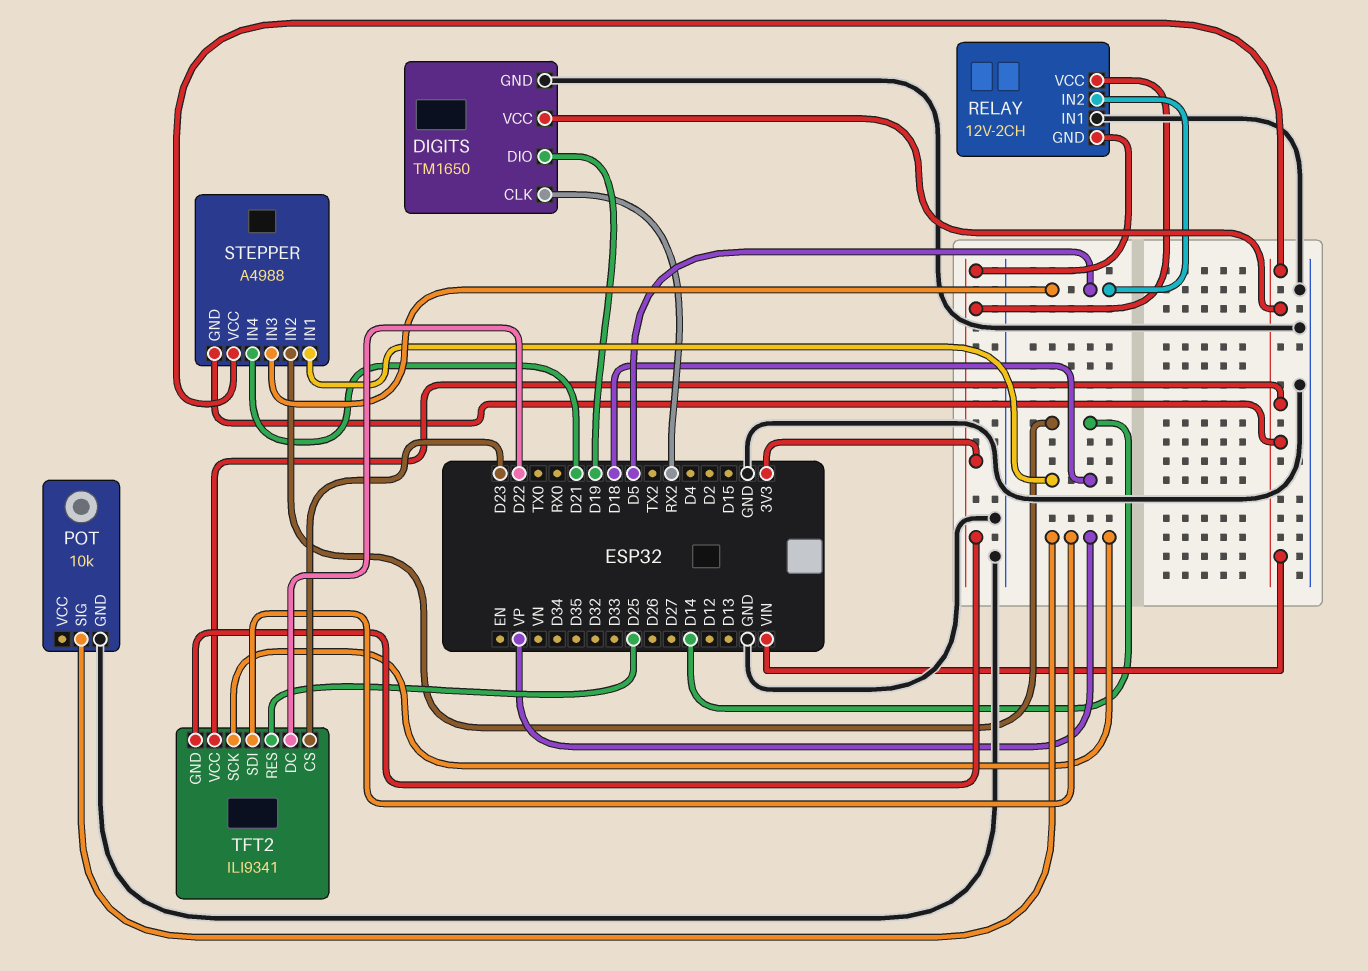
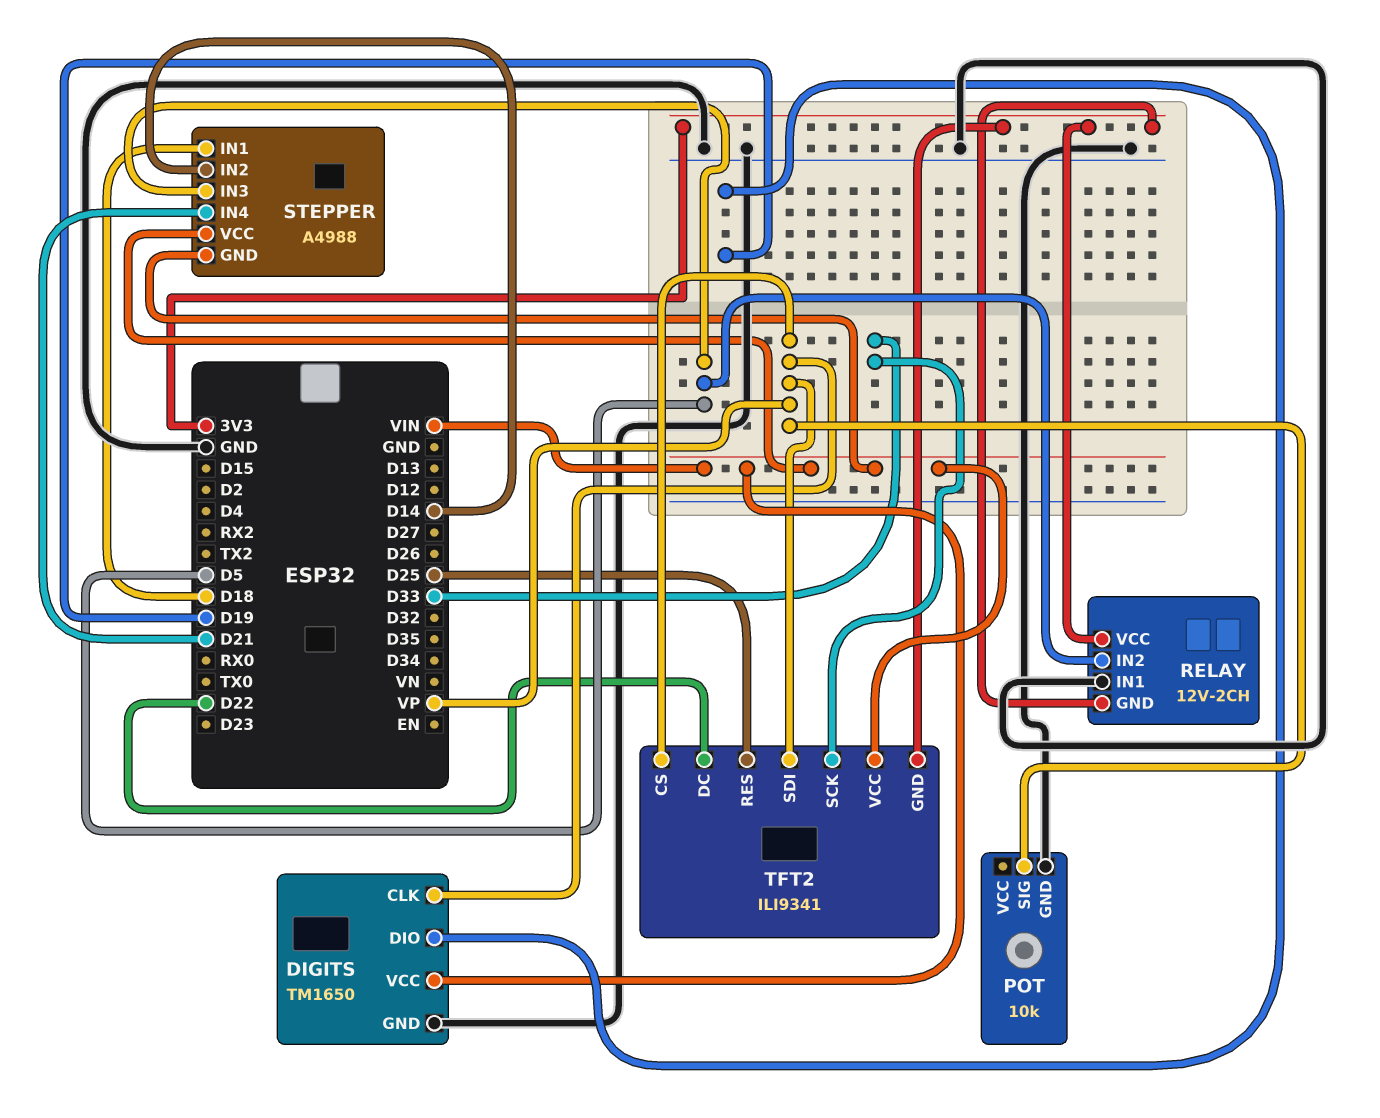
DIGITS pin CLK: RX2 -> VP
TFT2 pin CS: D23 -> VP
TFT2 pin SCK: VP -> D33

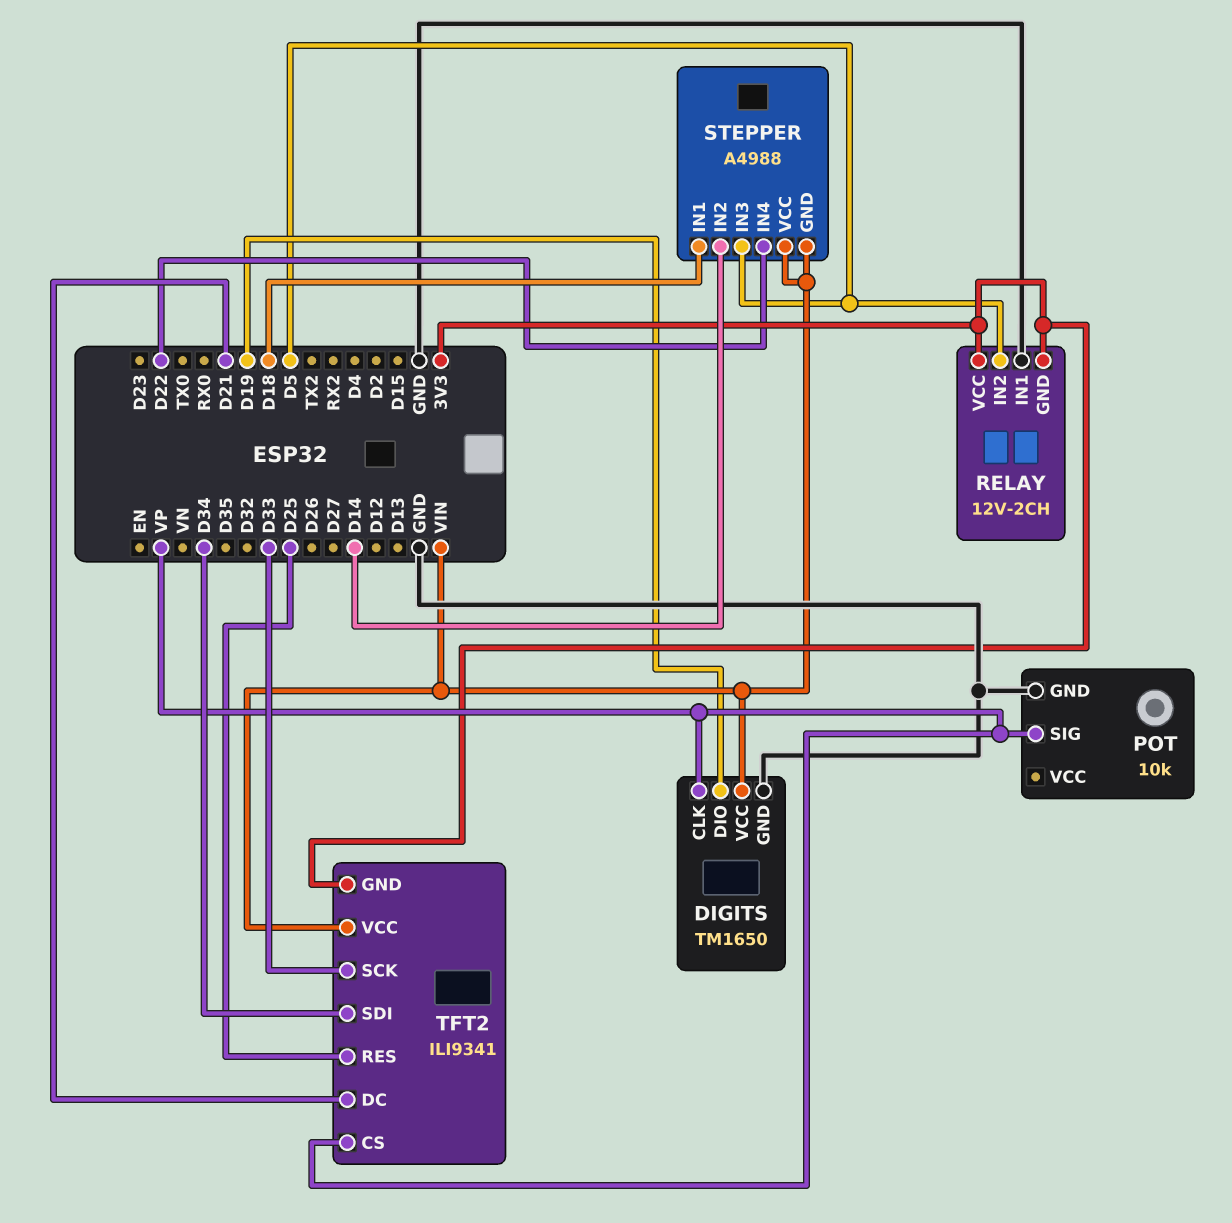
STEPPER pin IN4: D21 -> D22
TFT2 pin DC: D22 -> D21
TFT2 pin SDI: VP -> D34

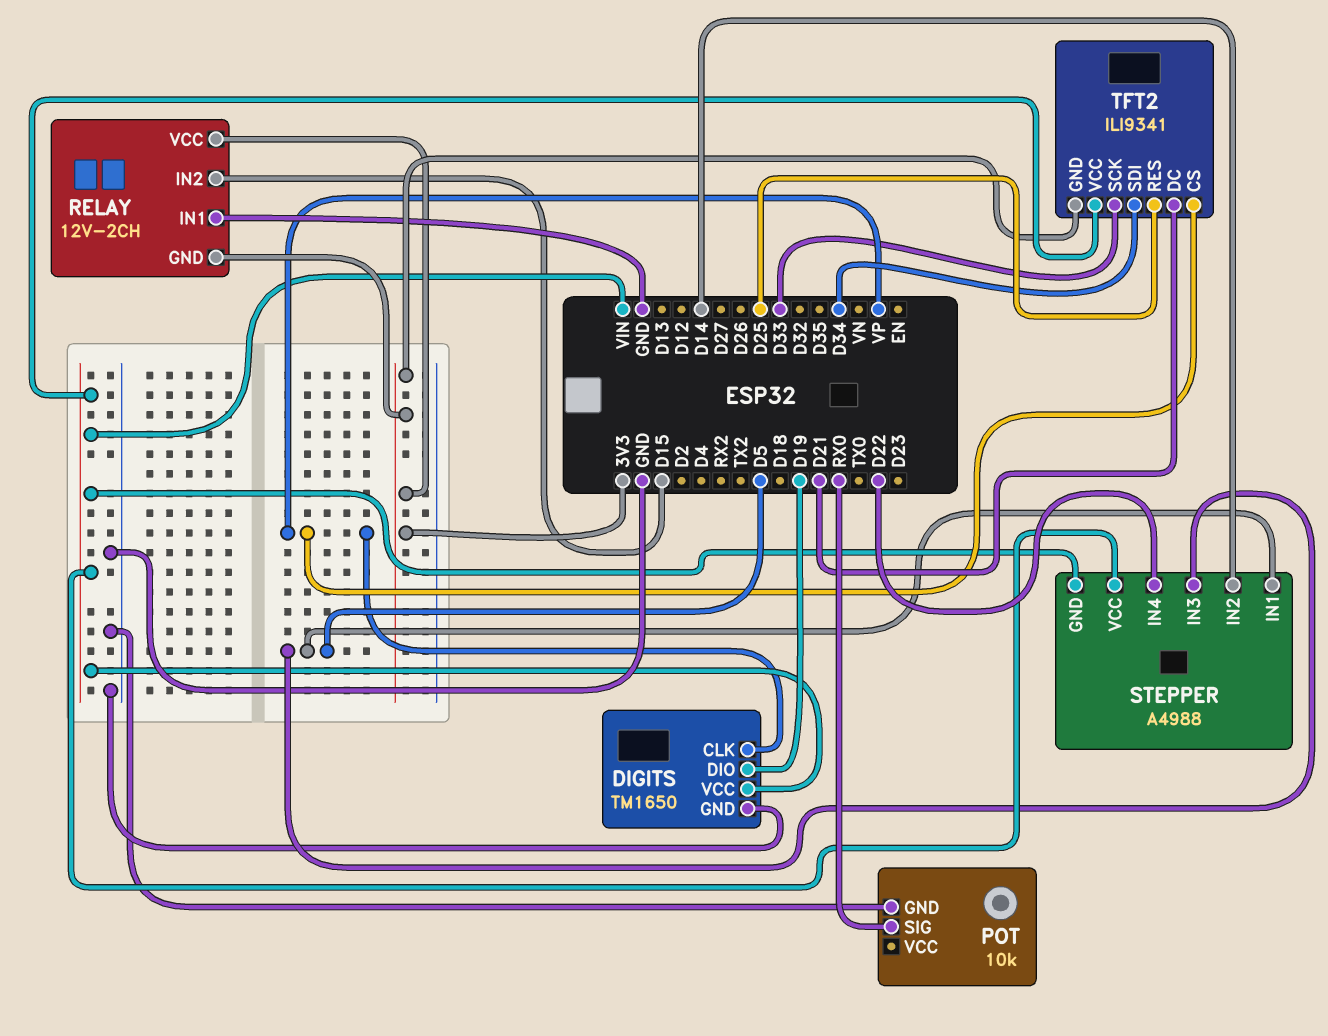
POT pin SIG: VP -> RX0
RELAY pin IN2: D5 -> D15
STEPPER pin IN1: D18 -> D5

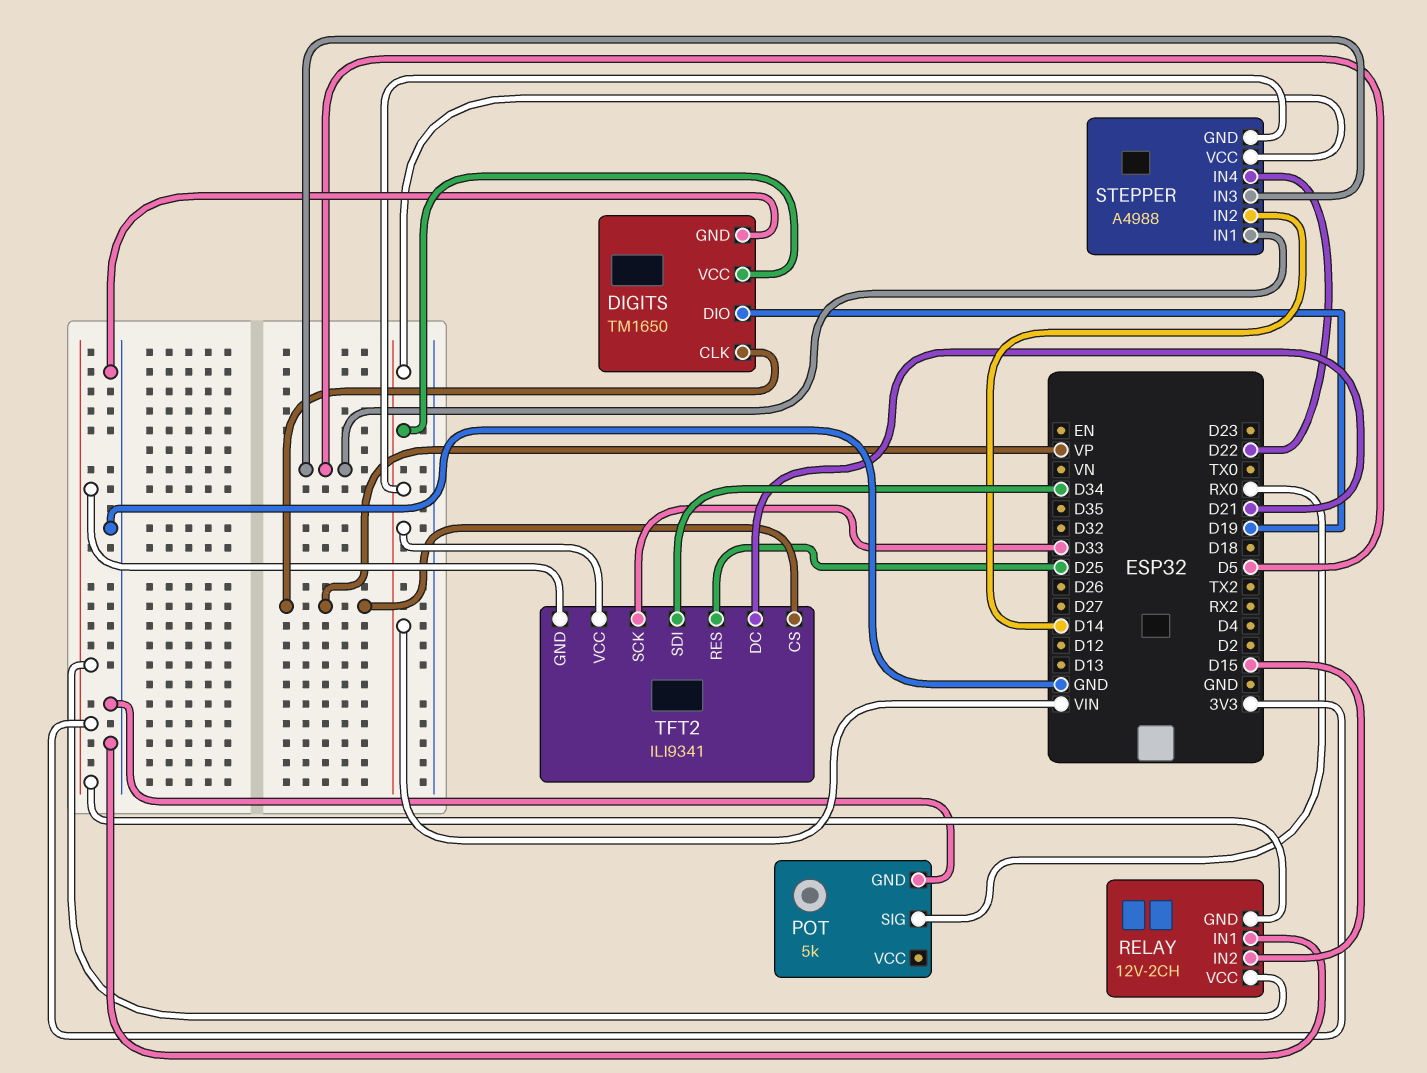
POT: 10k -> 5k

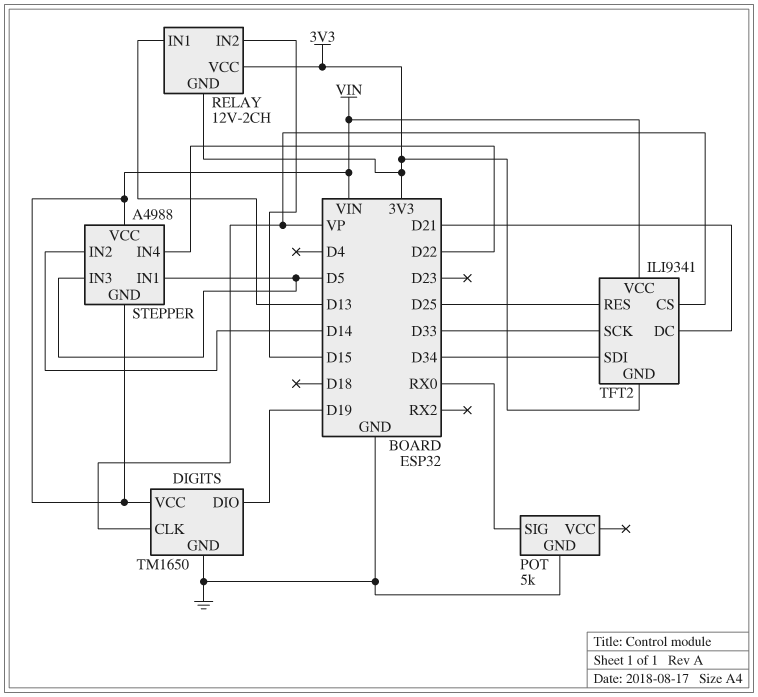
RELAY pin IN1: GND -> D13

